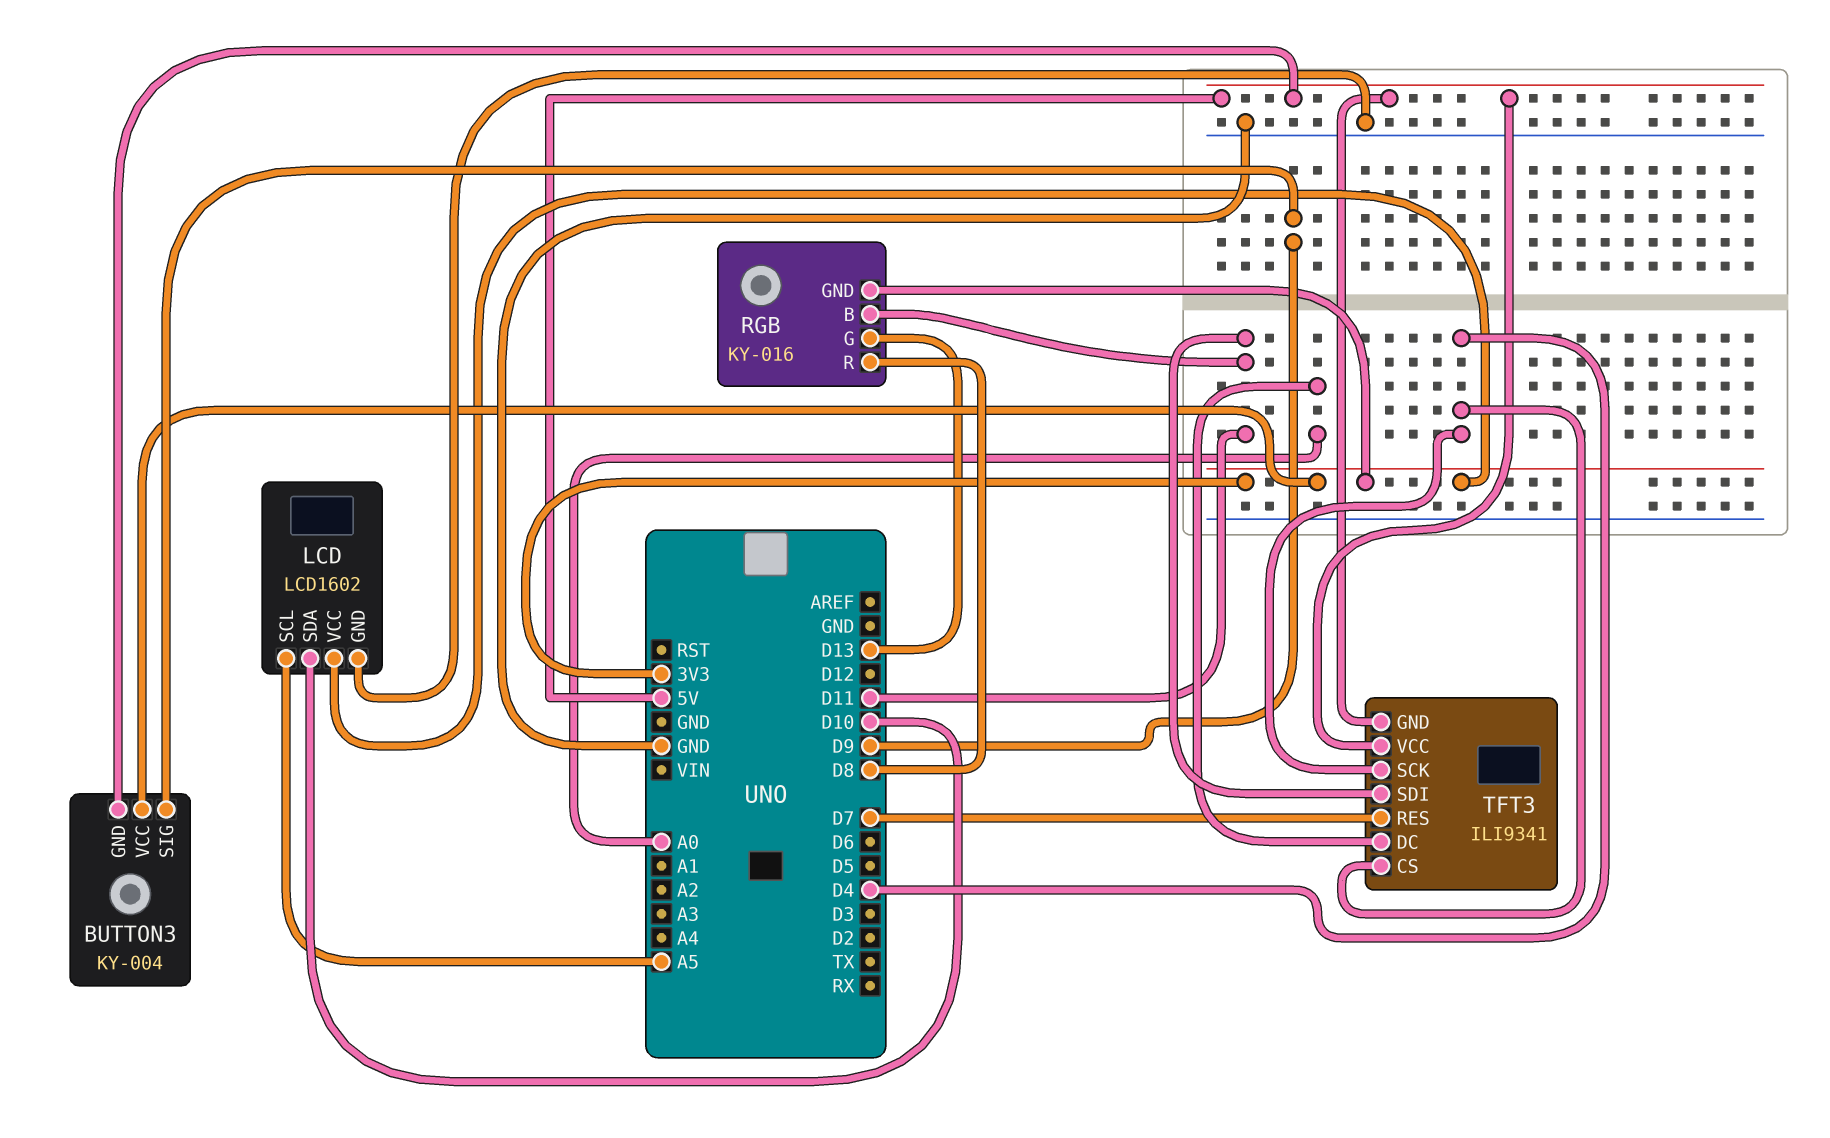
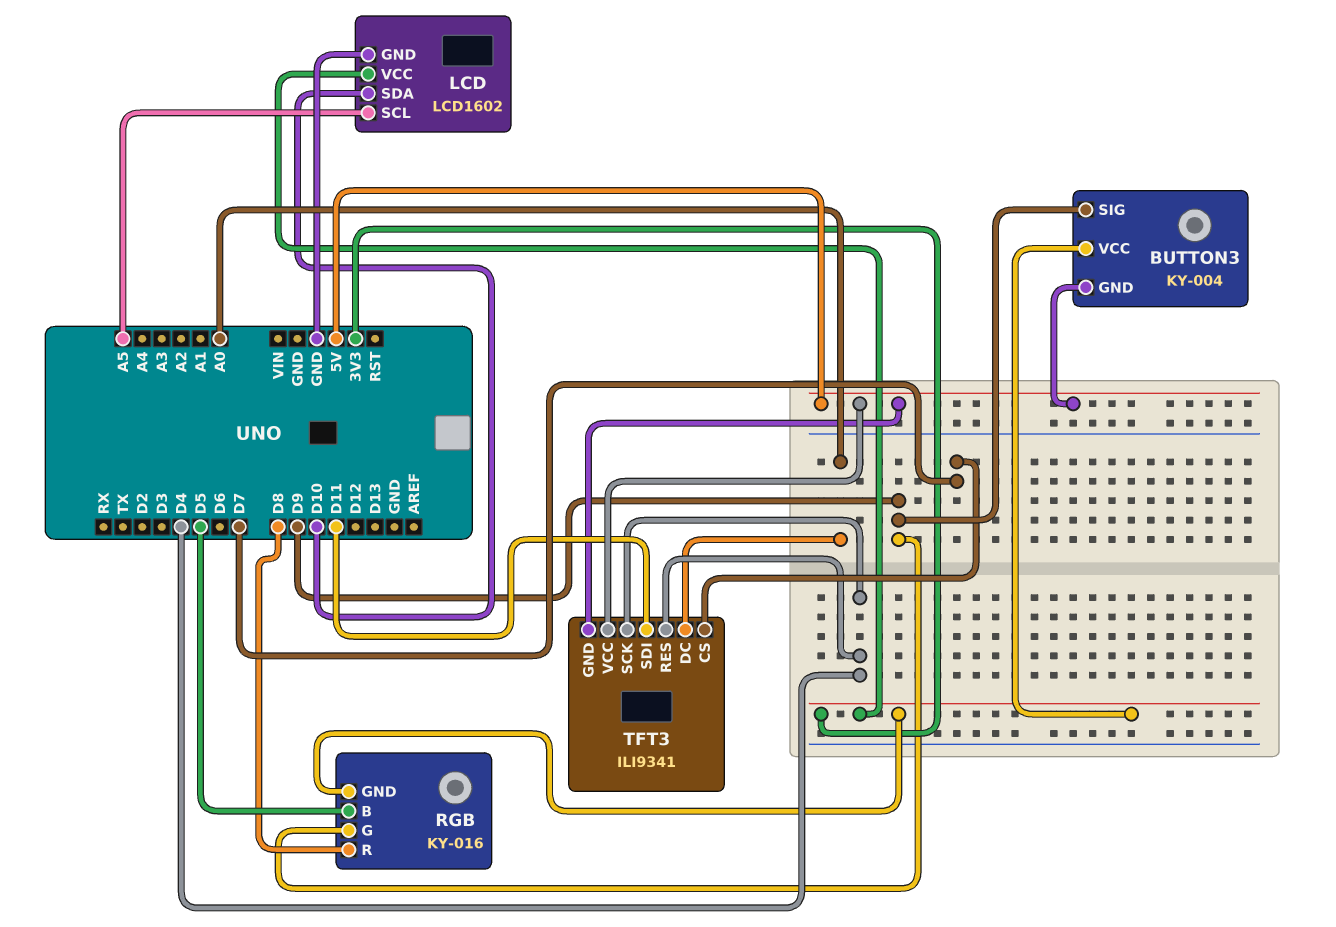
RGB pin B: D11 -> D5
RGB pin G: D13 -> D9
TFT3 pin CS: D4 -> D7
TFT3 pin RES: D7 -> D4

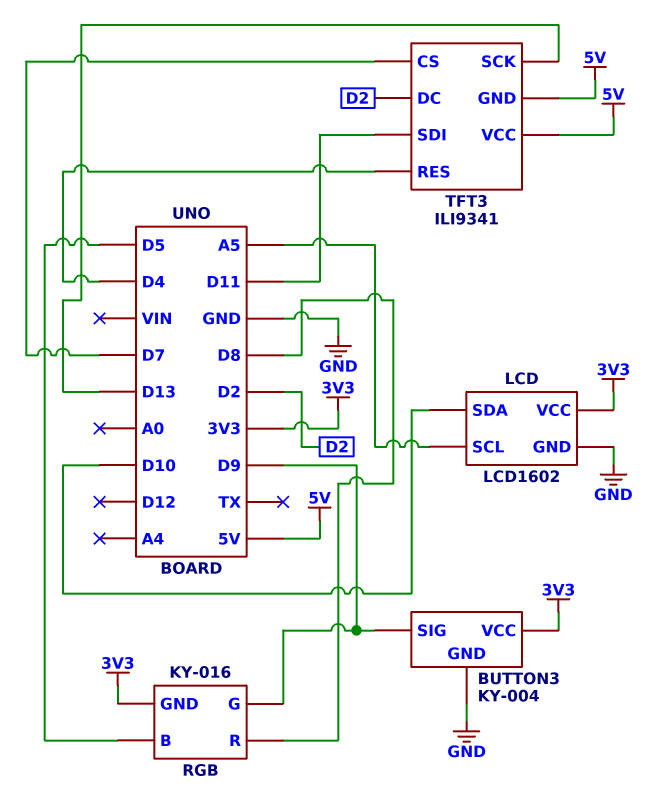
BUTTON3 pin GND: 5V -> GND
TFT3 pin DC: A0 -> D2
TFT3 pin SCK: D4 -> D13

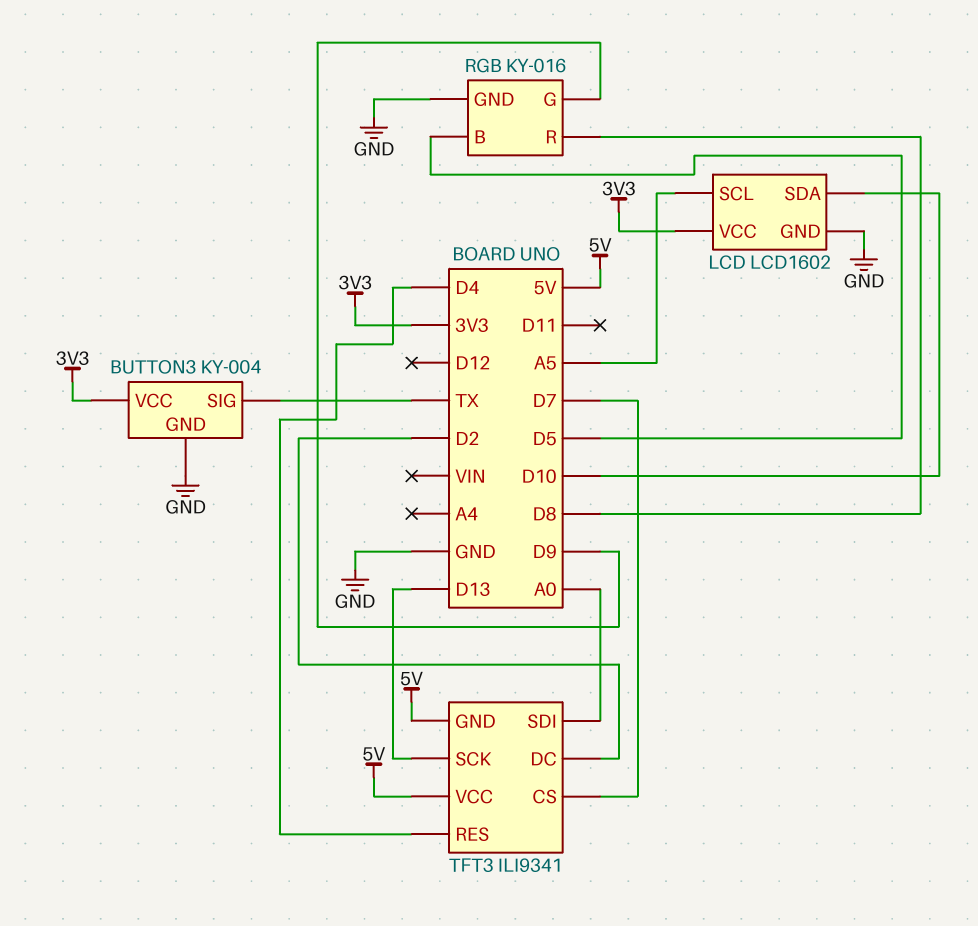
BUTTON3 pin SIG: D9 -> TX
RGB pin GND: 3V3 -> GND
TFT3 pin SDI: D11 -> A0

